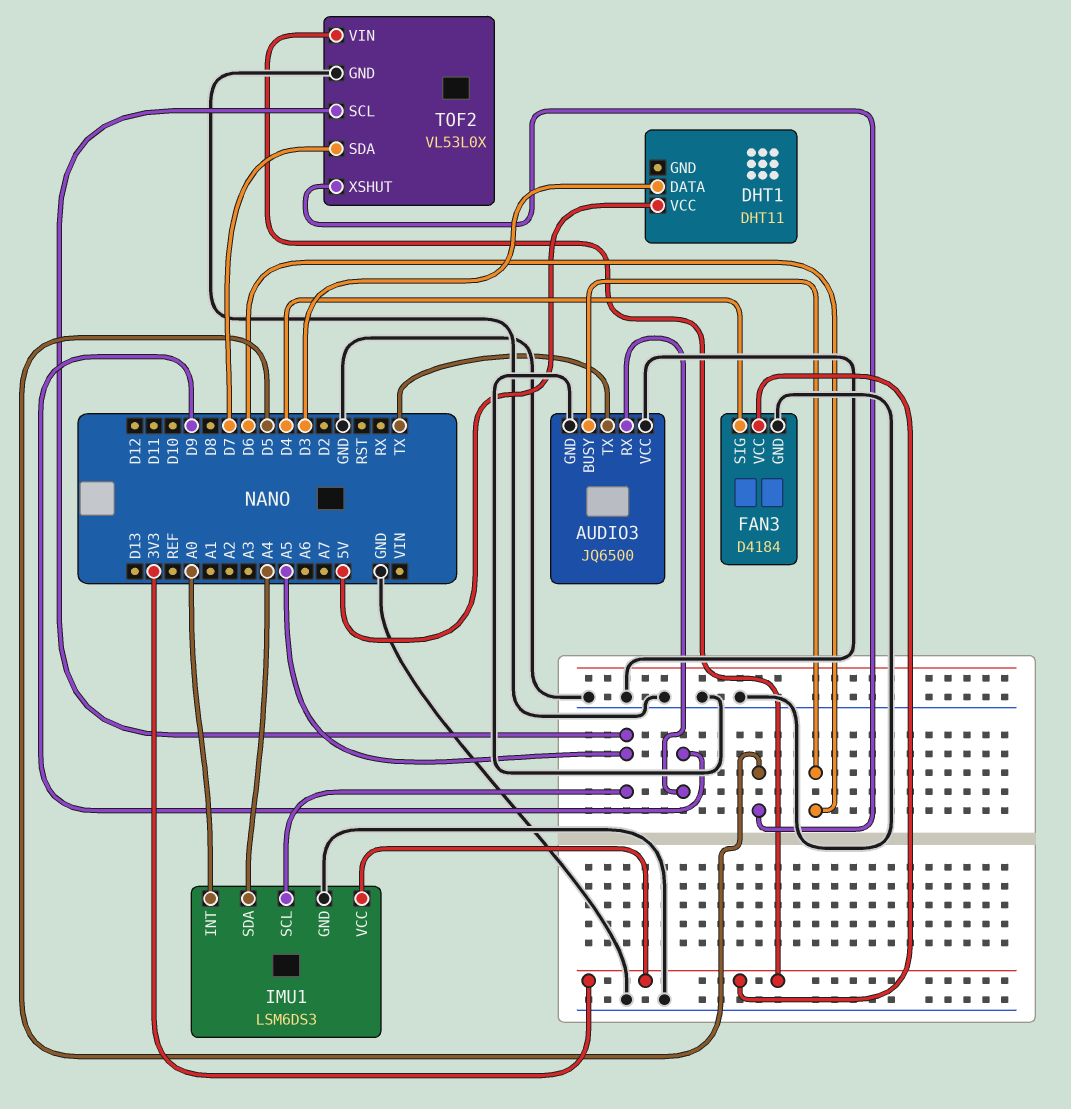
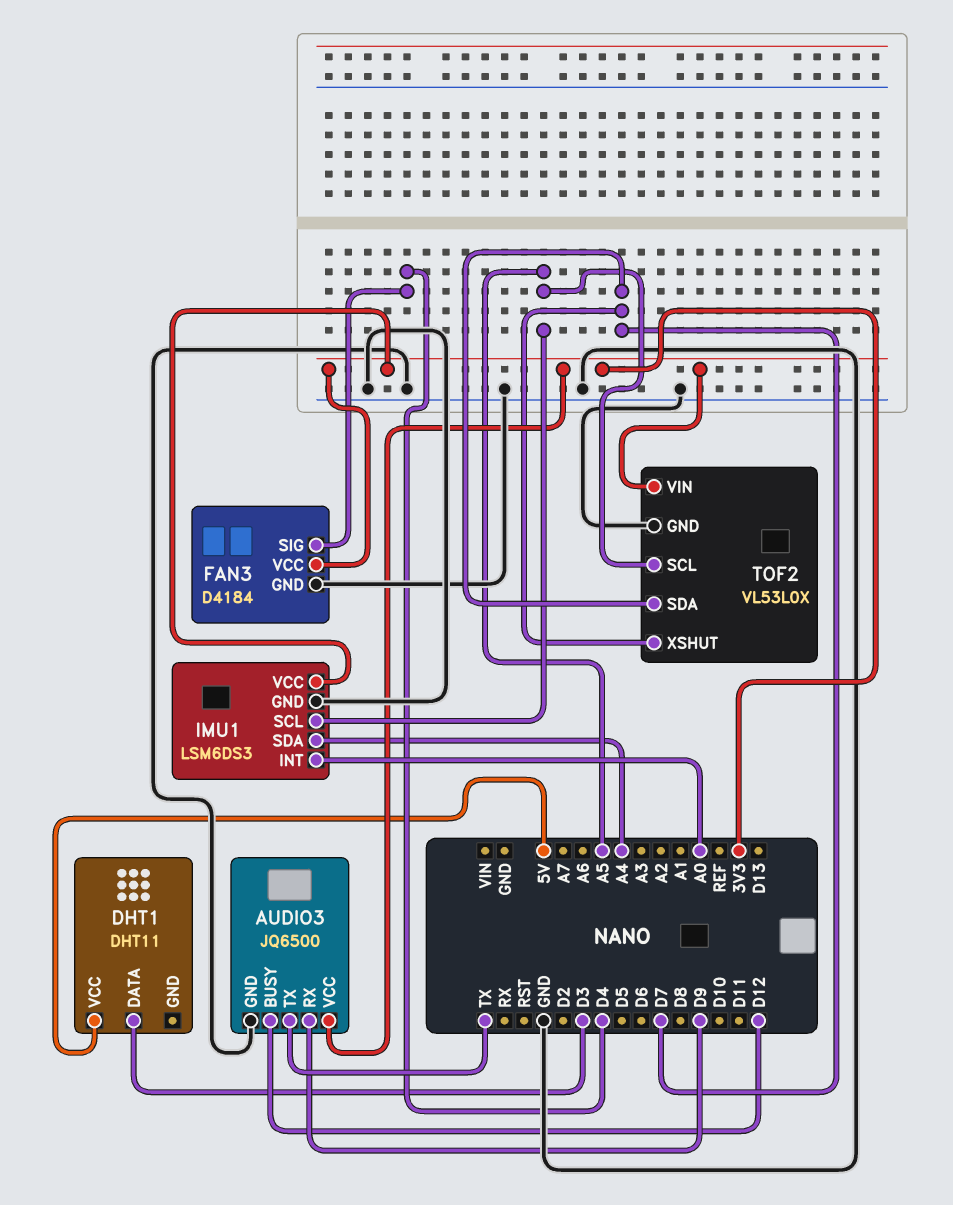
AUDIO3 pin BUSY: D6 -> D12
AUDIO3 pin VCC: GND -> 3V3
TOF2 pin XSHUT: D5 -> D7

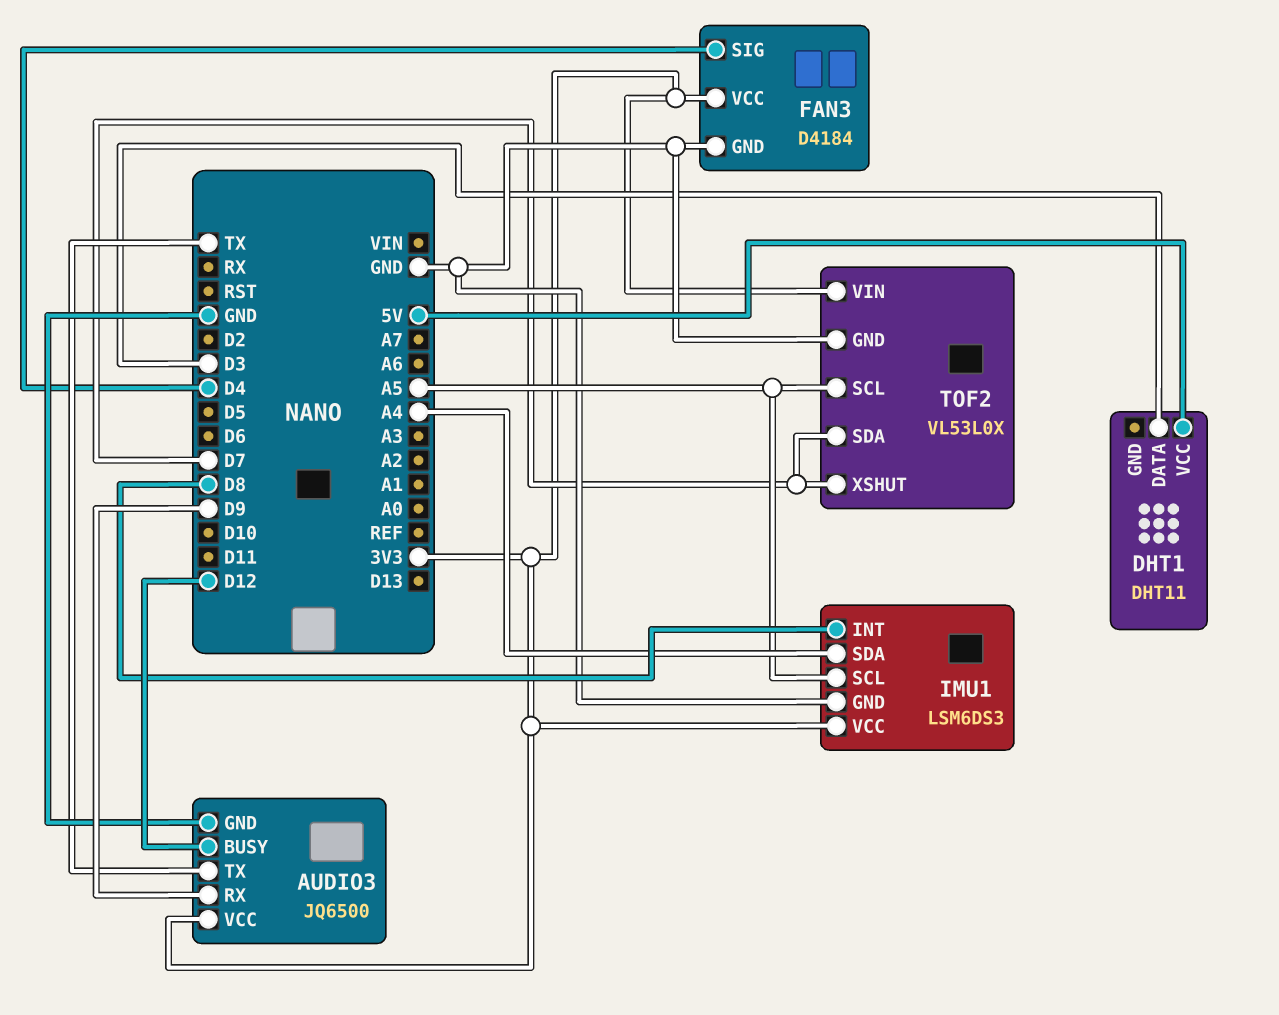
IMU1 pin INT: A0 -> D8

